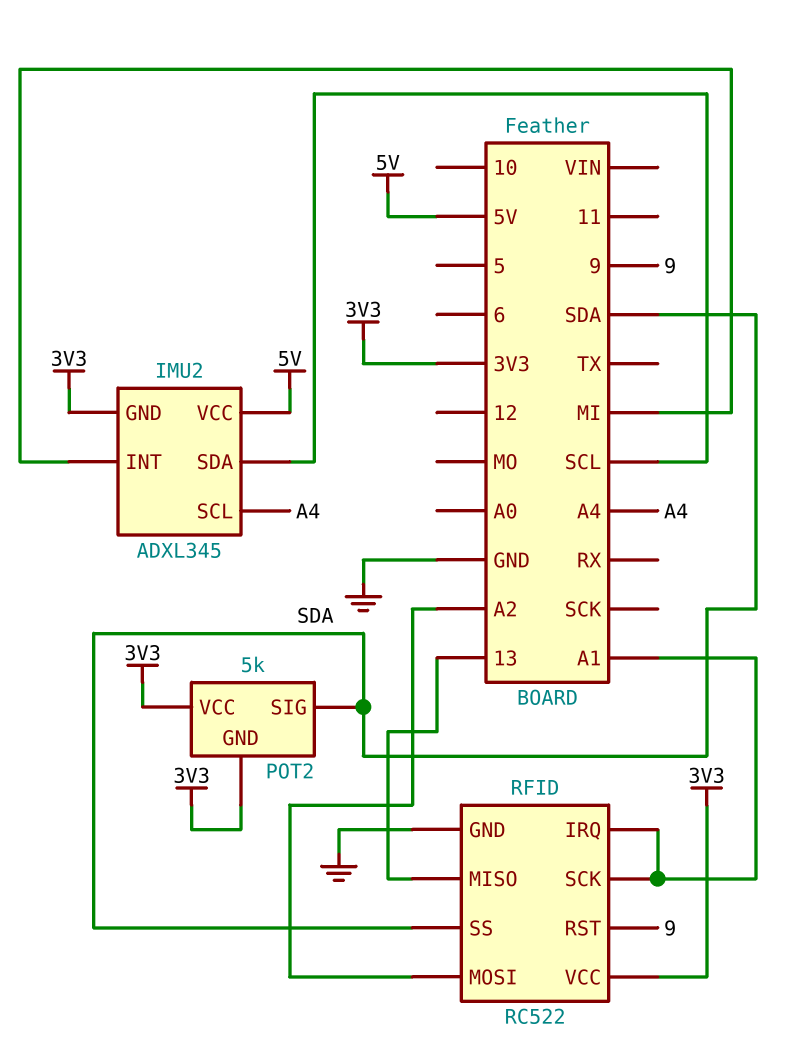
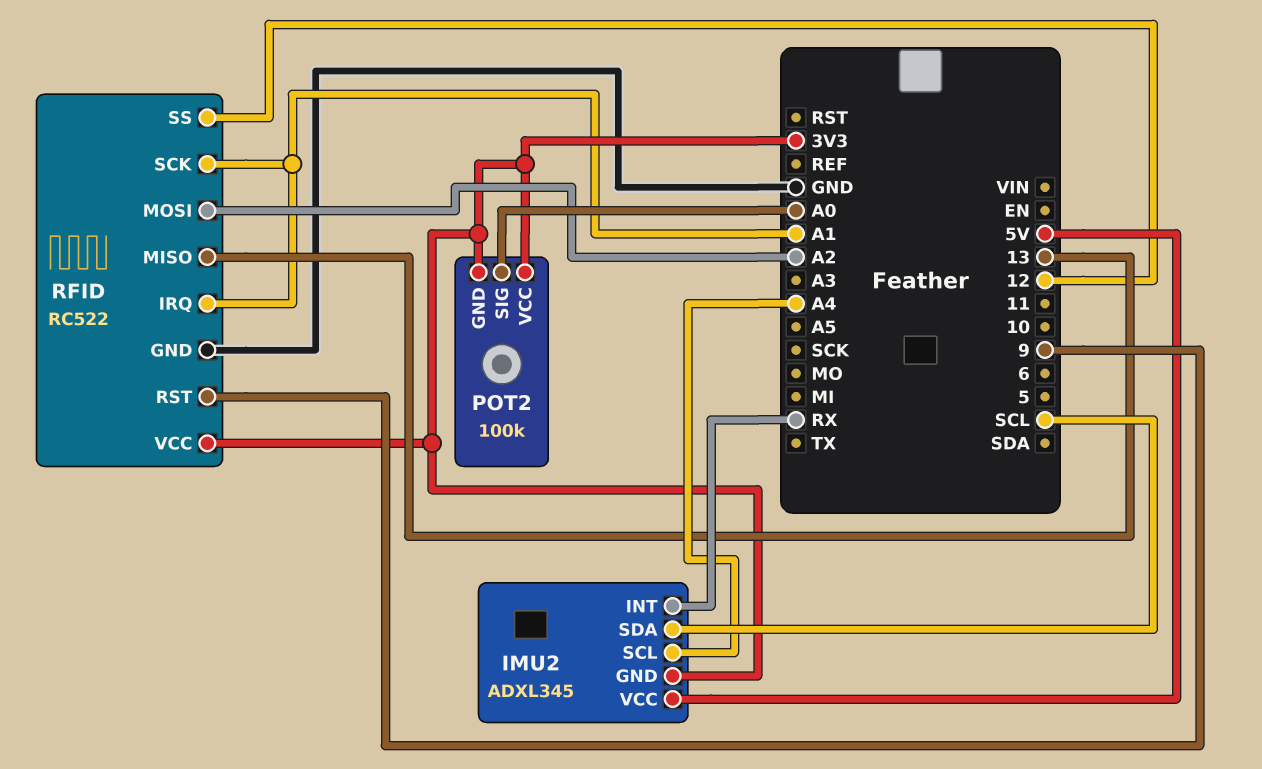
IMU2 pin INT: MI -> RX
POT2: 5k -> 100k
POT2 pin SIG: SDA -> A0
RFID pin SS: SDA -> 12

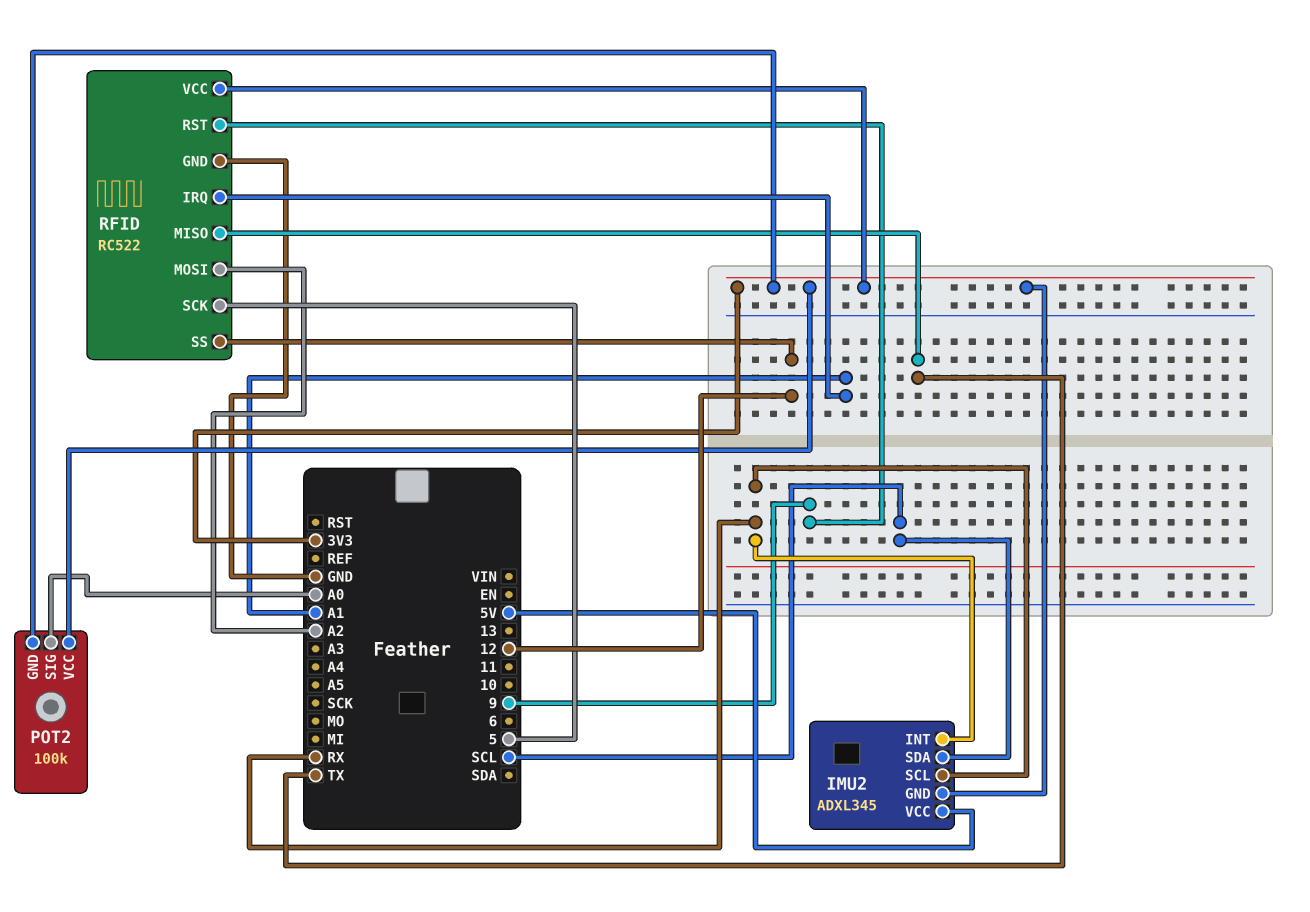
IMU2 pin SCL: A4 -> RX
RFID pin MISO: 13 -> TX
RFID pin SCK: A1 -> 5

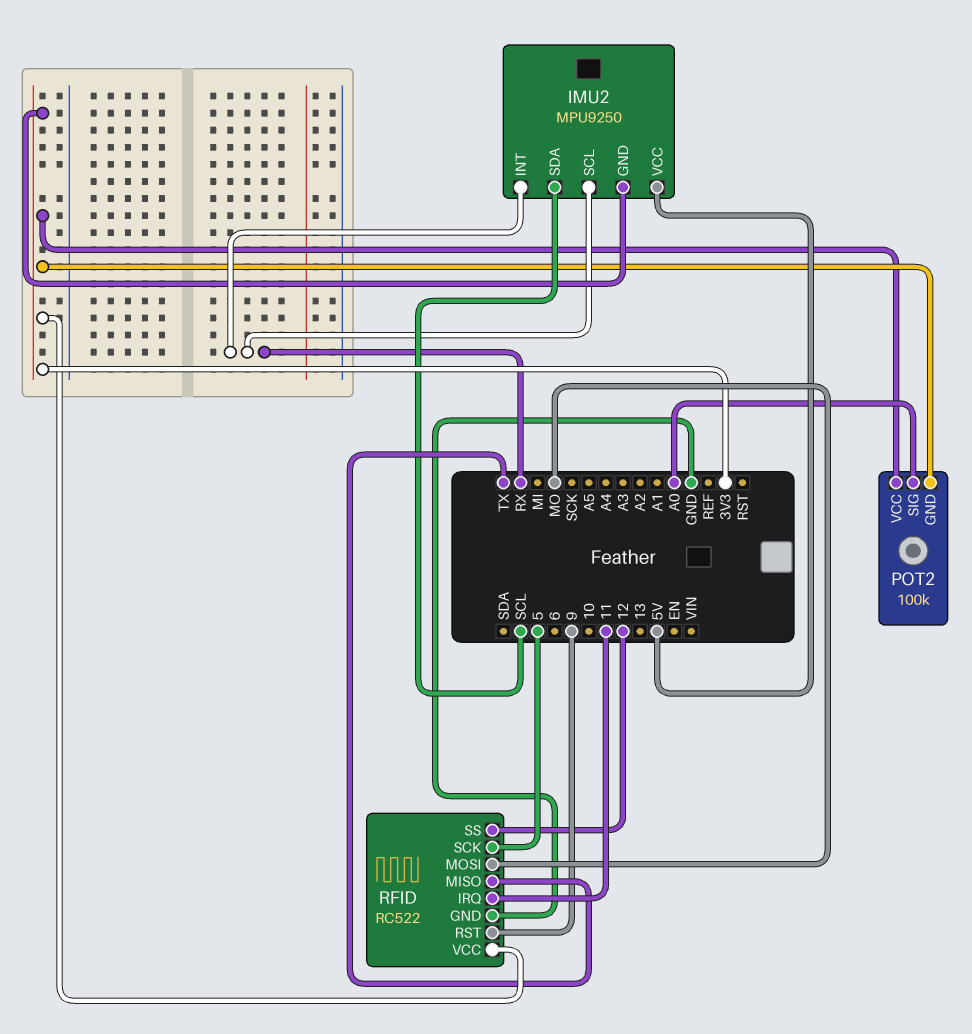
IMU2: ADXL345 -> MPU9250
RFID pin IRQ: A1 -> 11
RFID pin MOSI: A2 -> MO

